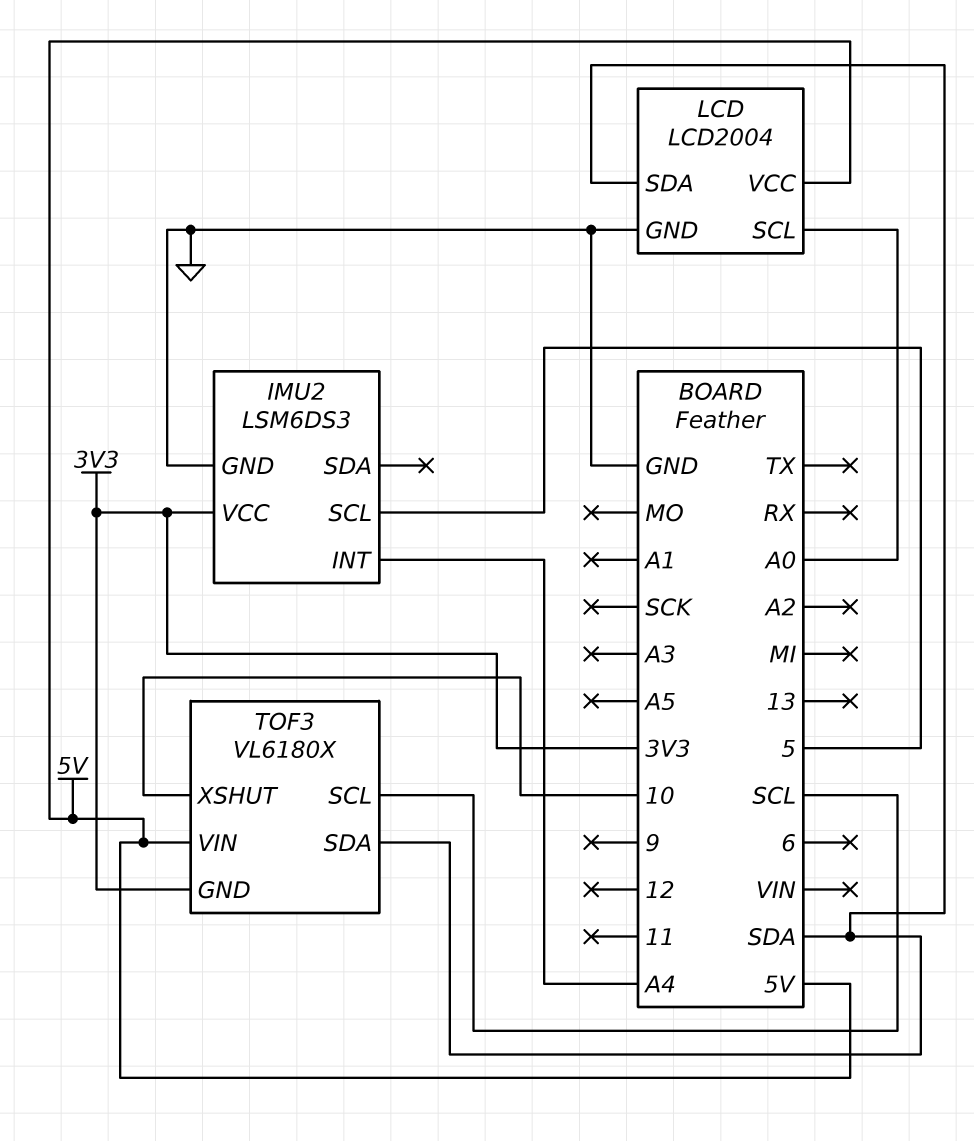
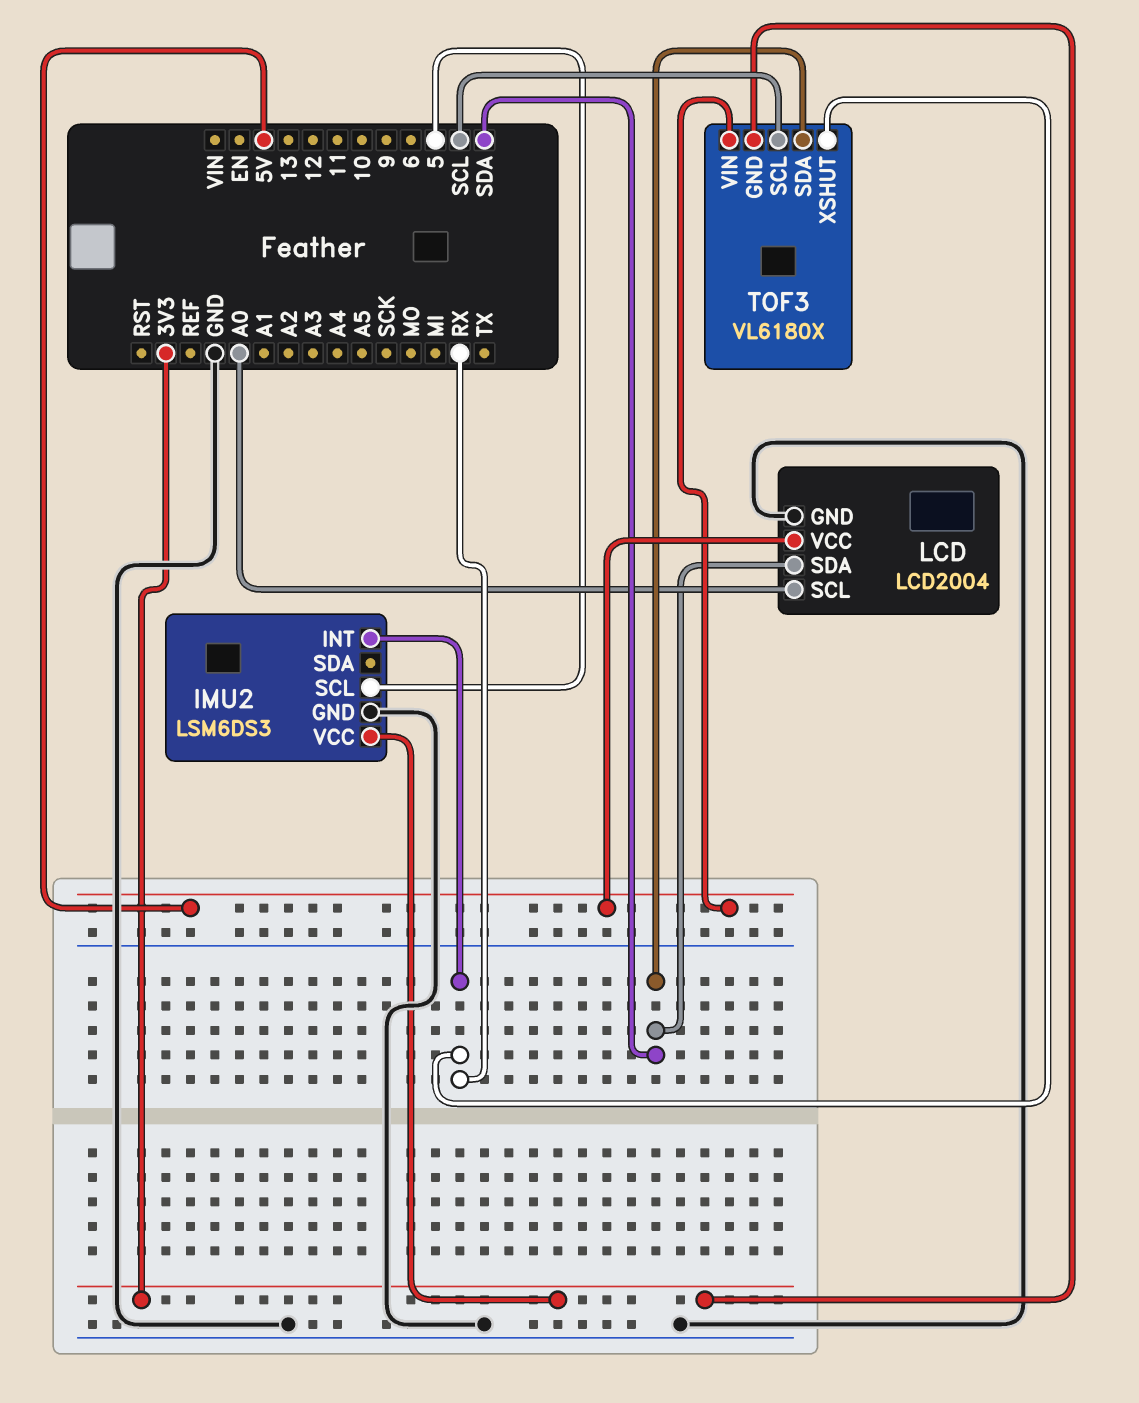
IMU2 pin INT: A4 -> RX
TOF3 pin XSHUT: 10 -> RX

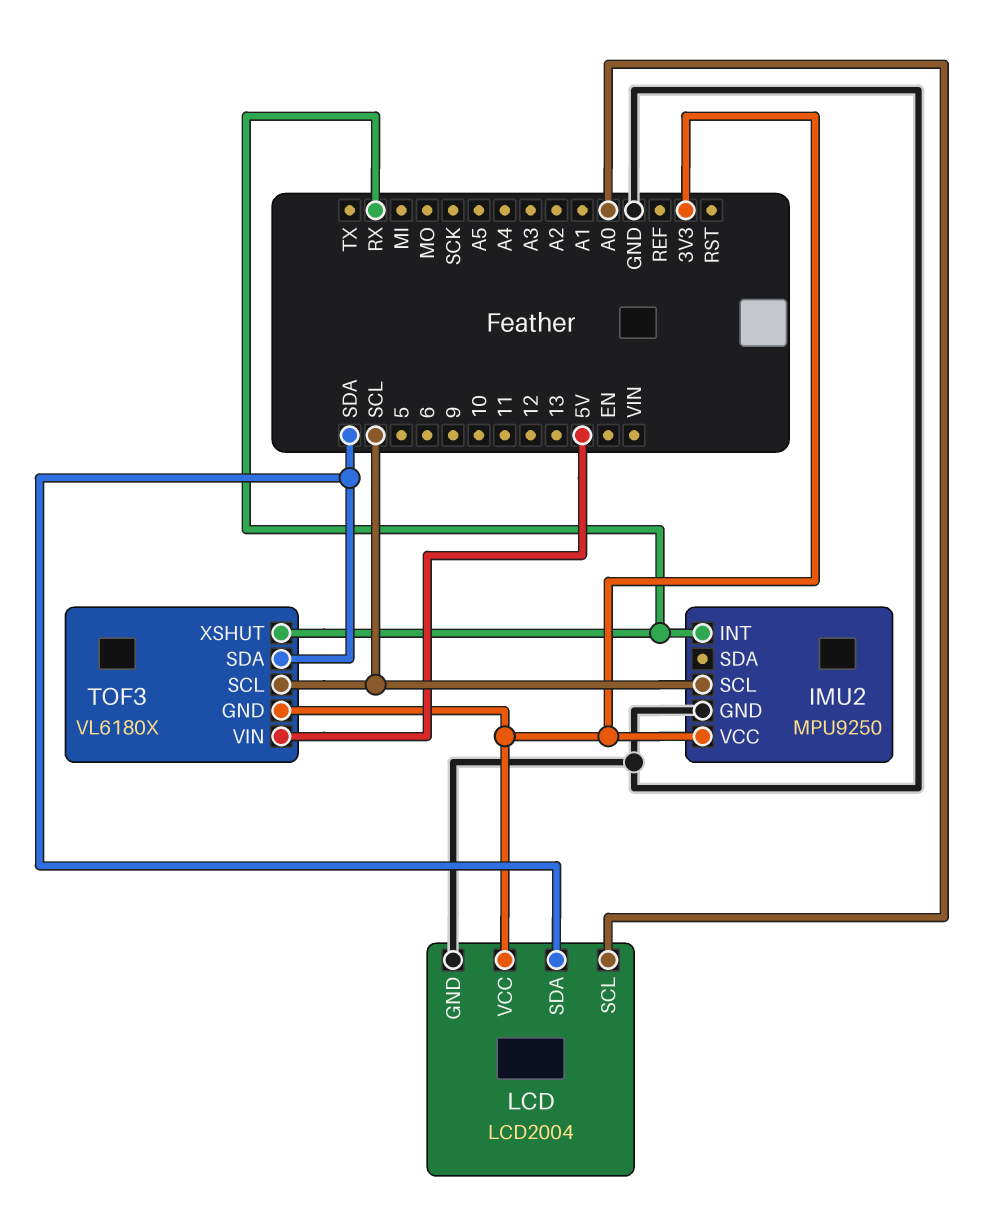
IMU2: LSM6DS3 -> MPU9250
IMU2 pin SCL: 5 -> SCL
LCD pin VCC: 5V -> 3V3

